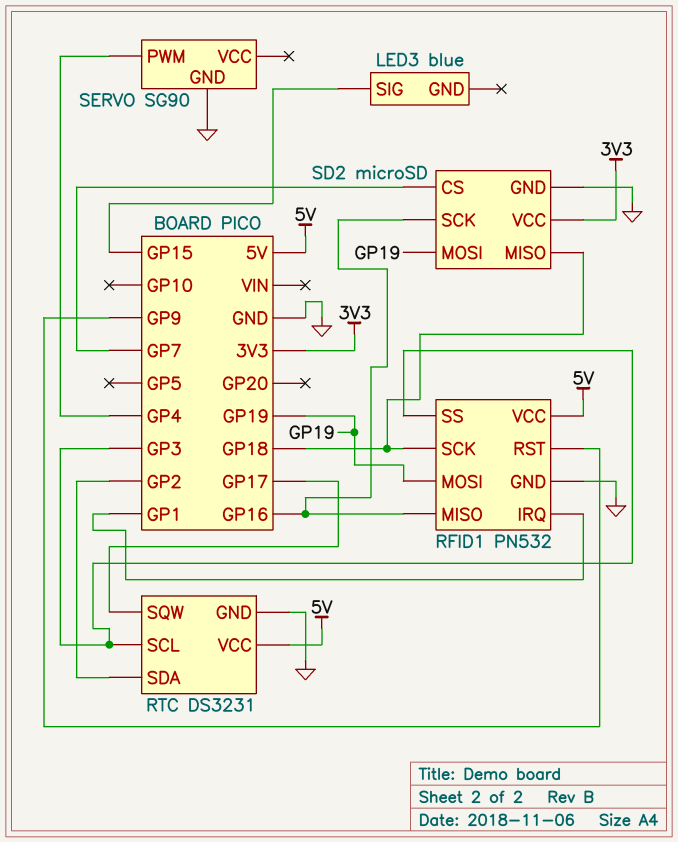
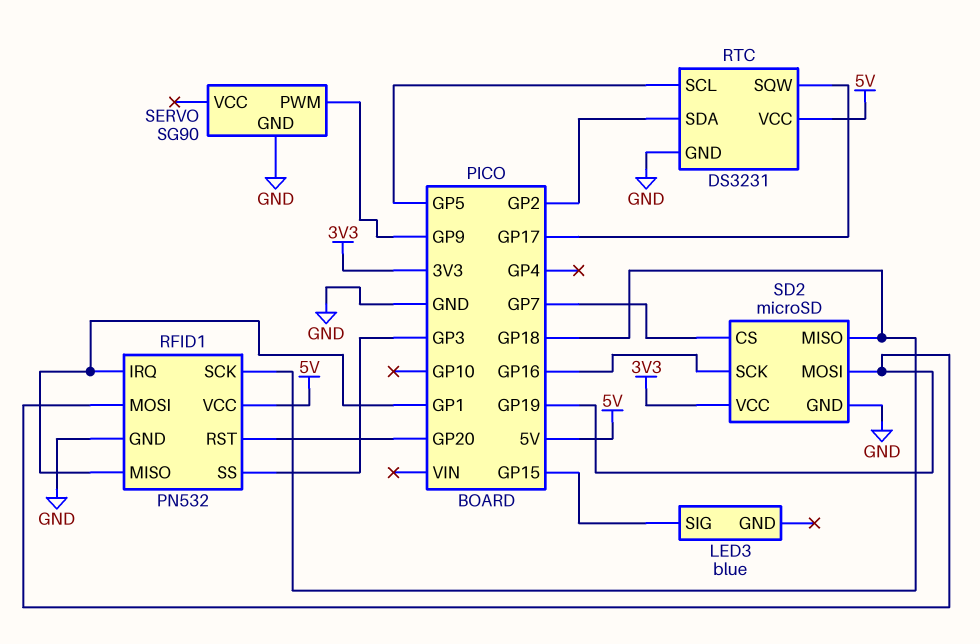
RFID1 pin MISO: GP16 -> GP1
RFID1 pin RST: GP9 -> GP20
RTC pin SCL: GP3 -> GP5
SERVO pin PWM: GP4 -> GP9

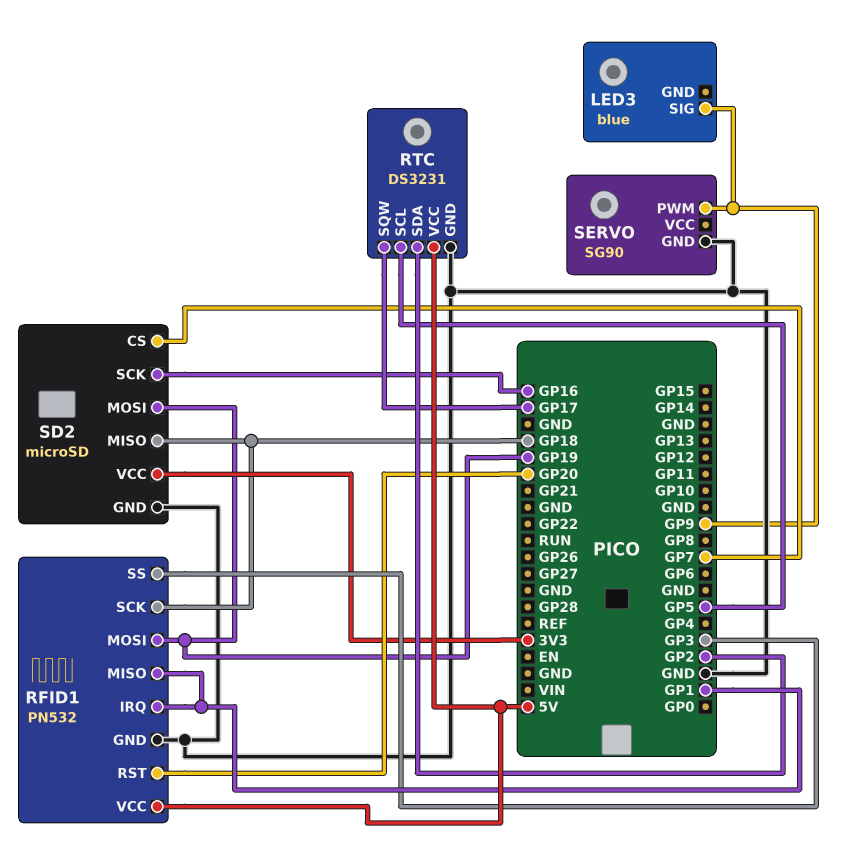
LED3 pin SIG: GP15 -> GP9

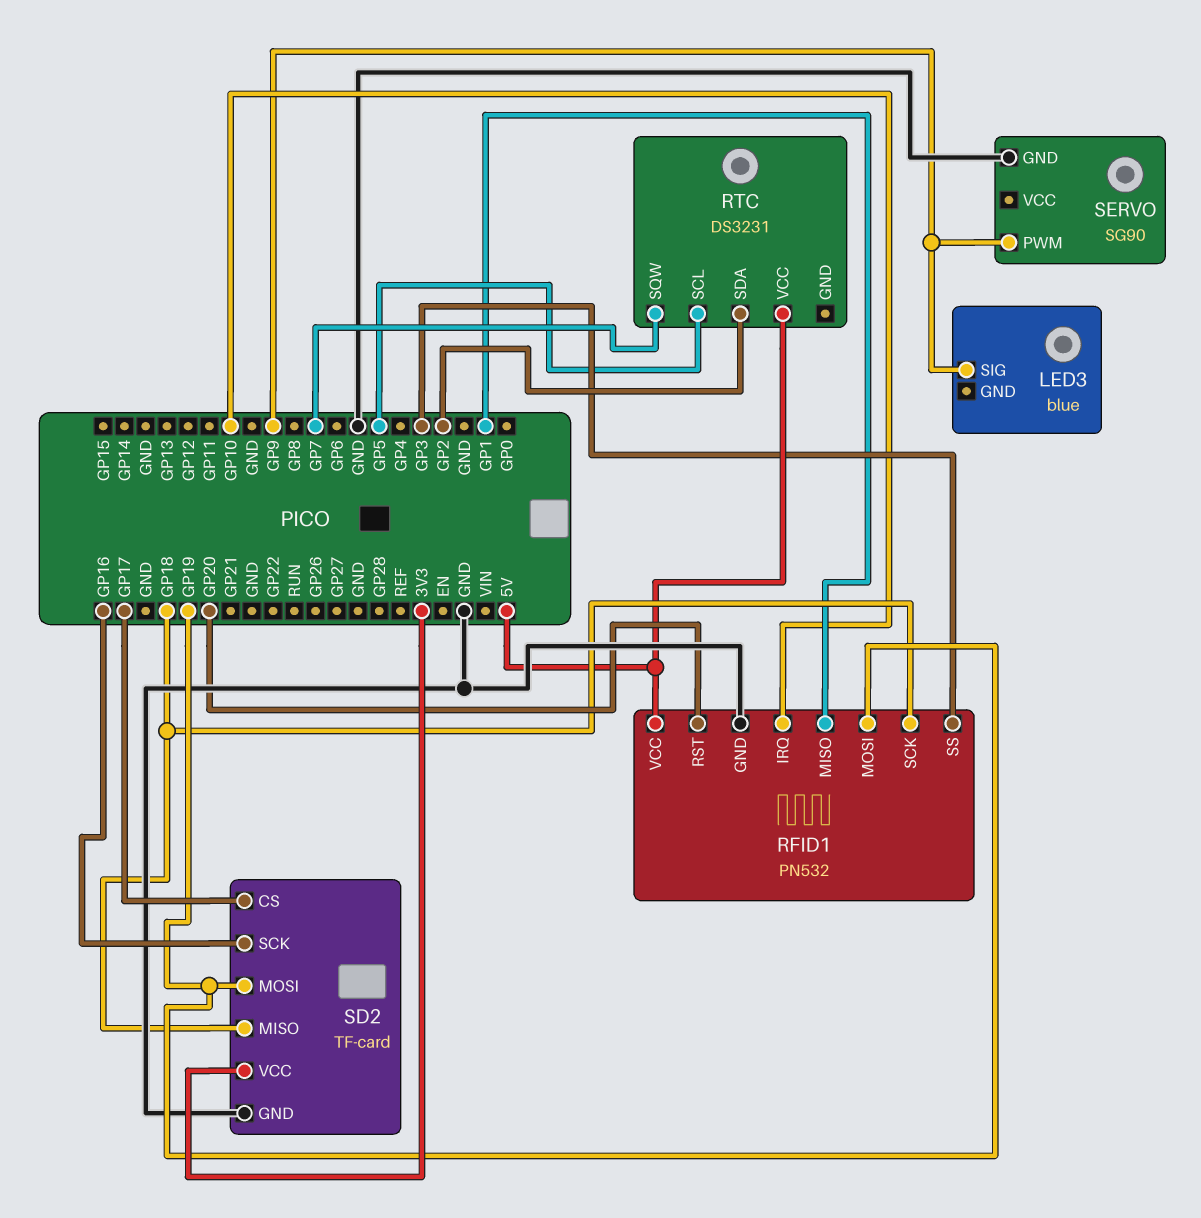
RFID1 pin IRQ: GP1 -> GP10
RTC pin GND: GND -> none
RTC pin SQW: GP17 -> GP7
SD2: microSD -> TF-card
SD2 pin CS: GP7 -> GP17

